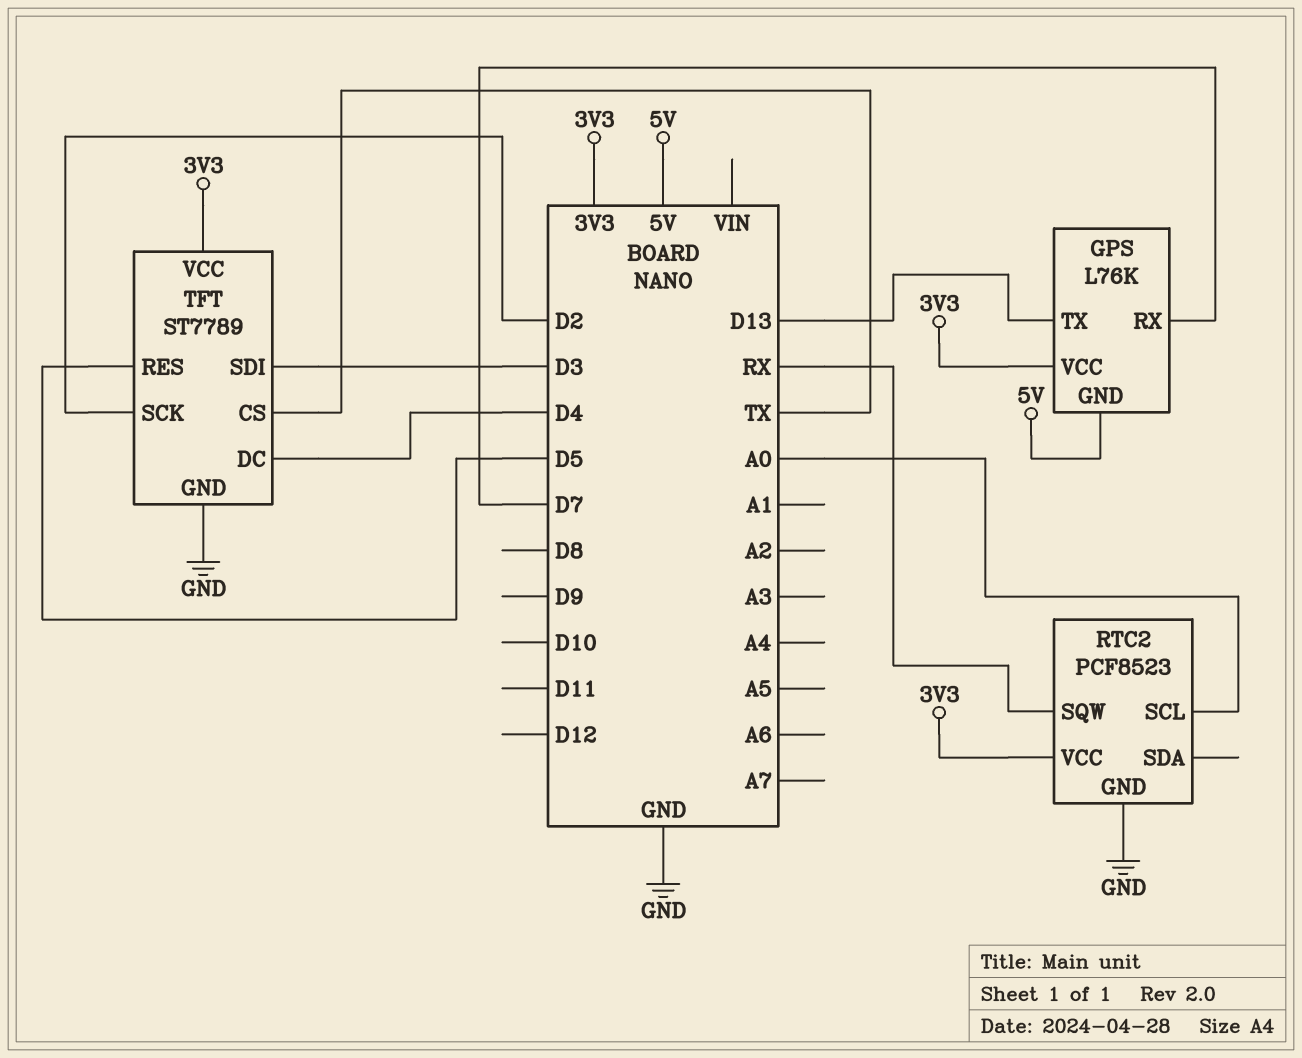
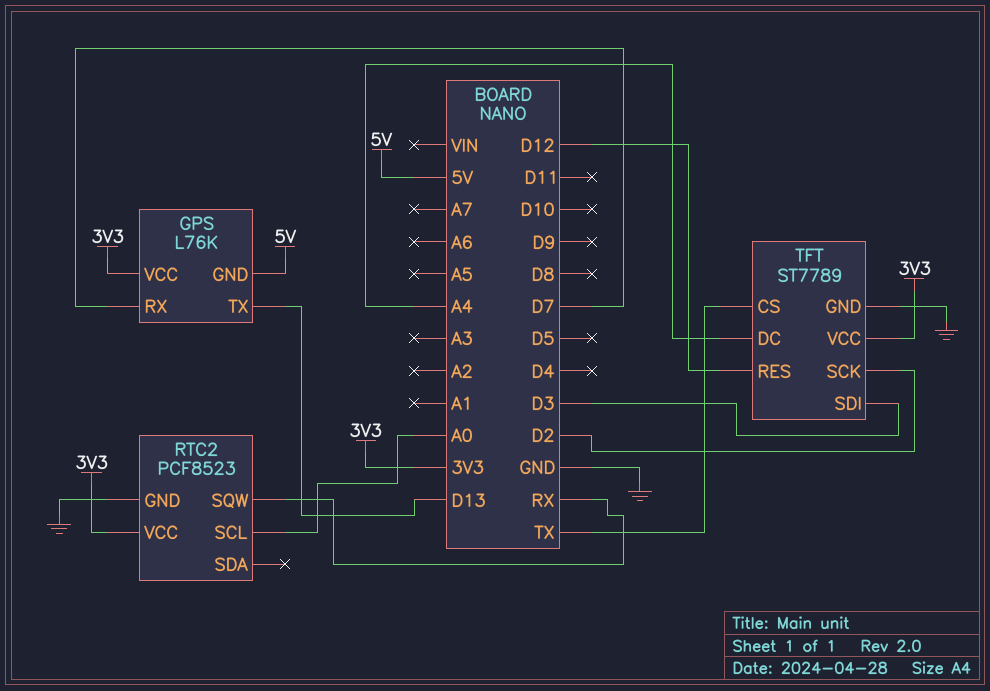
TFT pin DC: D4 -> A4
TFT pin RES: D5 -> D12

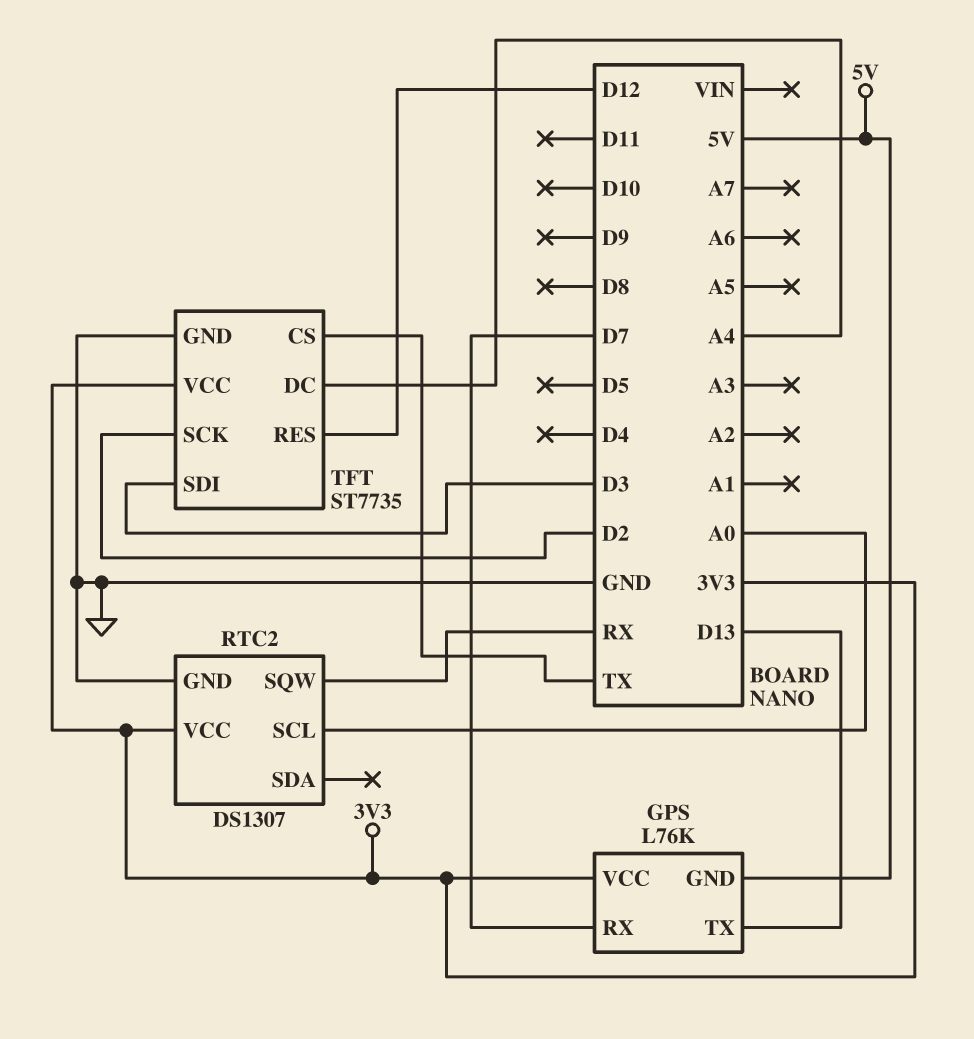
RTC2: PCF8523 -> DS1307
TFT: ST7789 -> ST7735

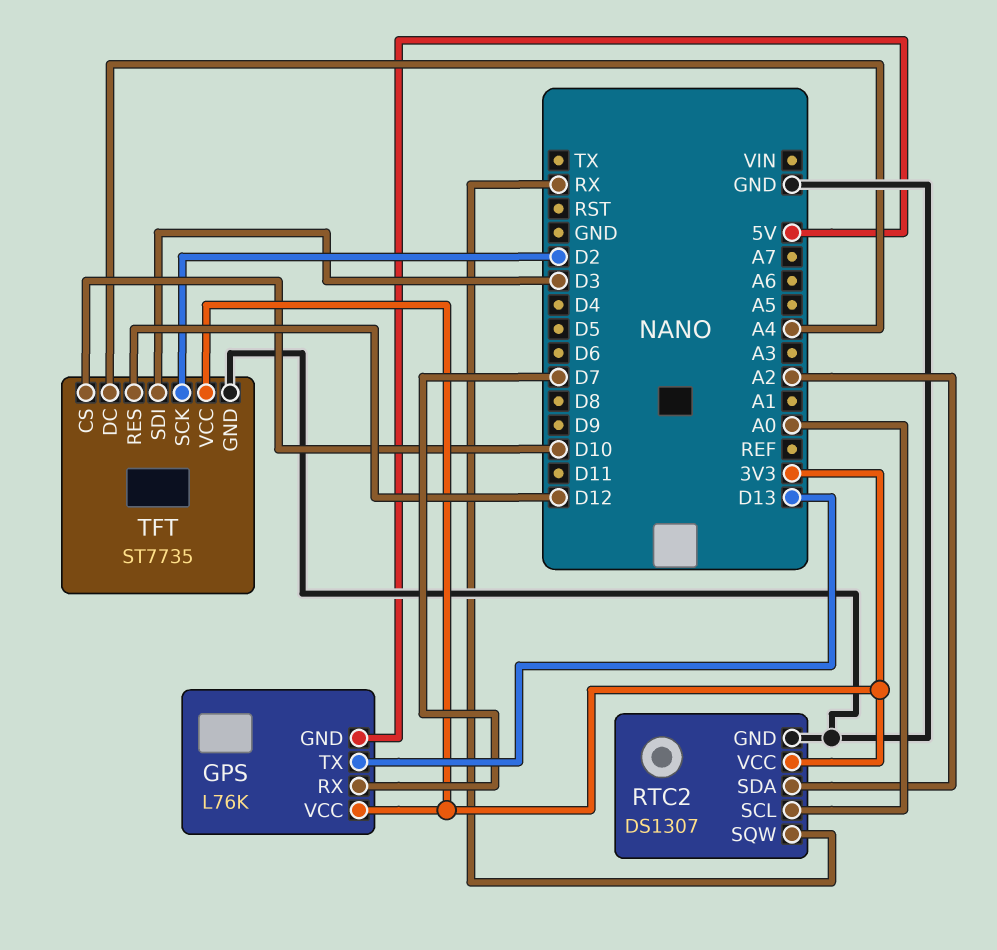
RTC2 pin SDA: none -> A2
TFT pin CS: TX -> D10

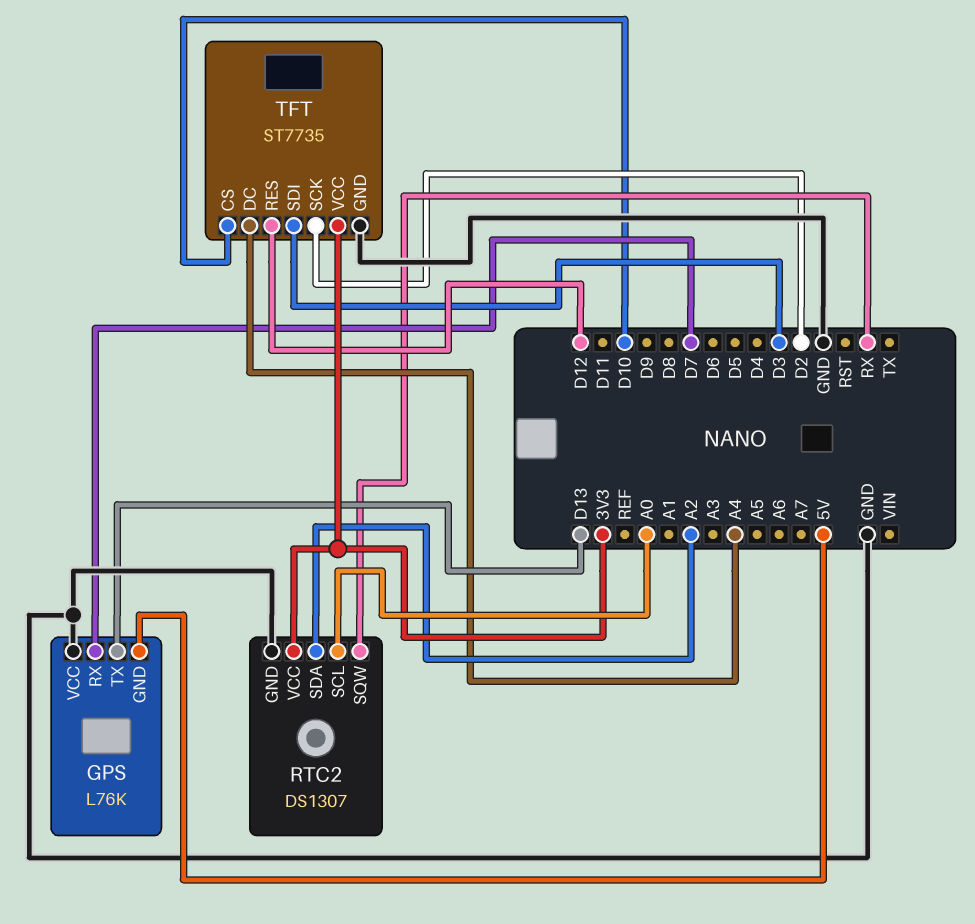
GPS pin VCC: 3V3 -> GND

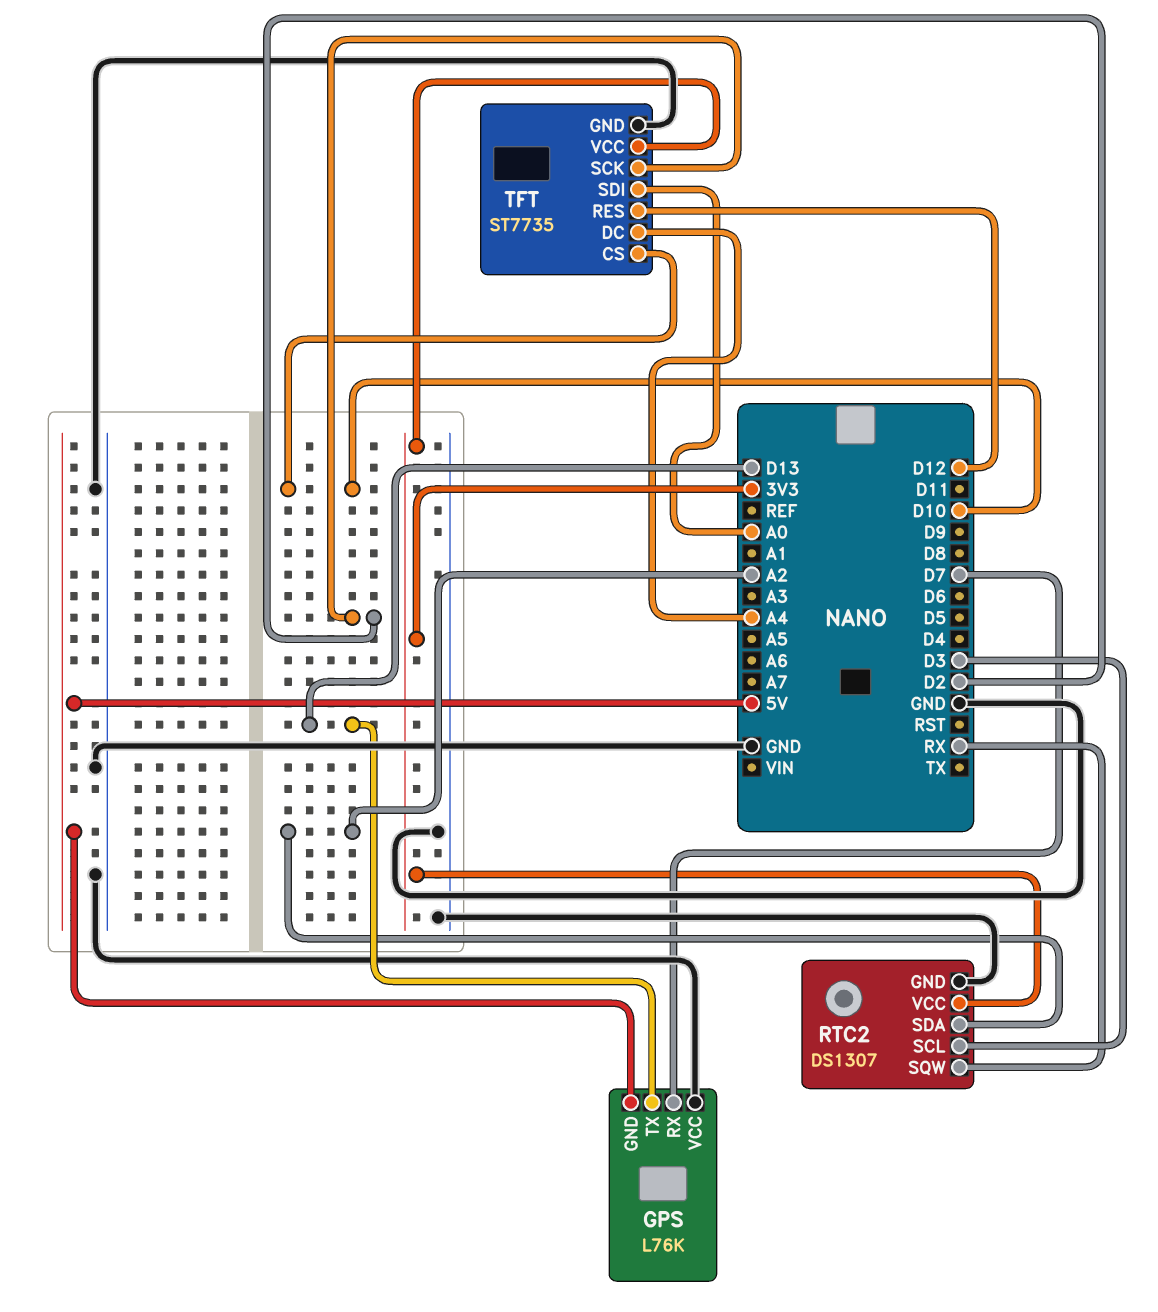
RTC2 pin SCL: A0 -> D3
TFT pin SDI: D3 -> A0

